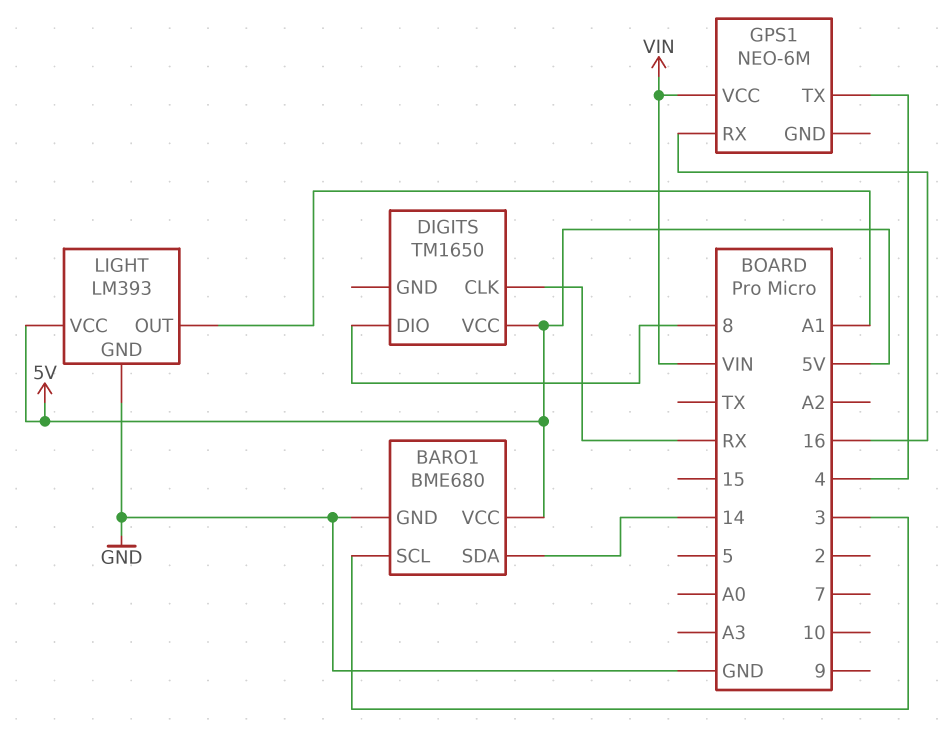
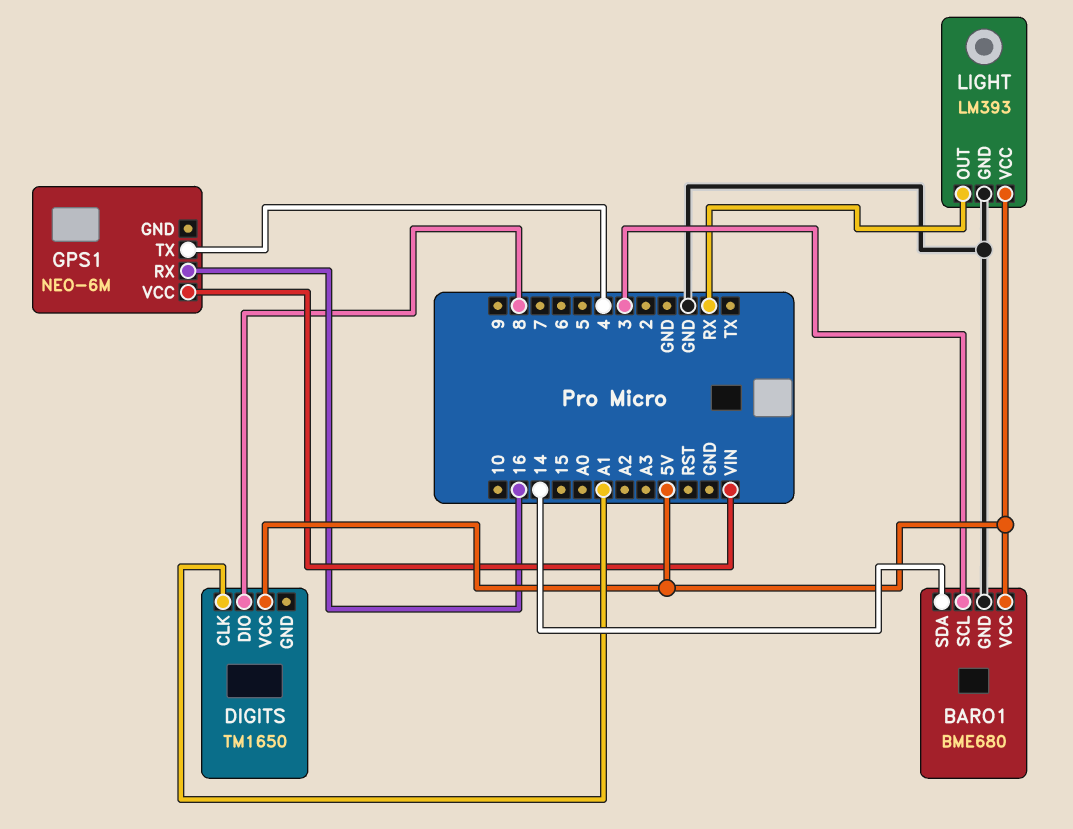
DIGITS pin CLK: RX -> A1
LIGHT pin OUT: A1 -> RX

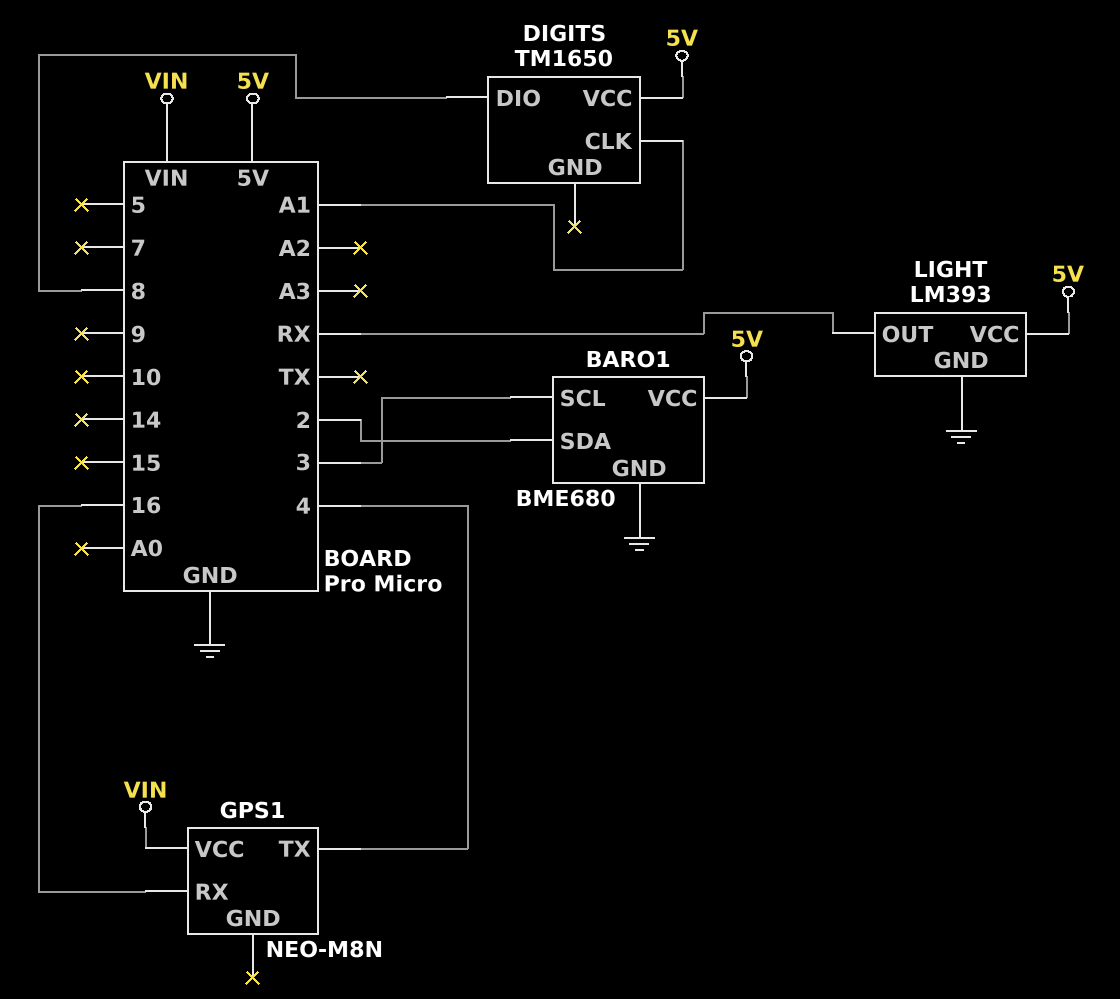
BARO1 pin SDA: 14 -> 2
GPS1: NEO-6M -> NEO-M8N

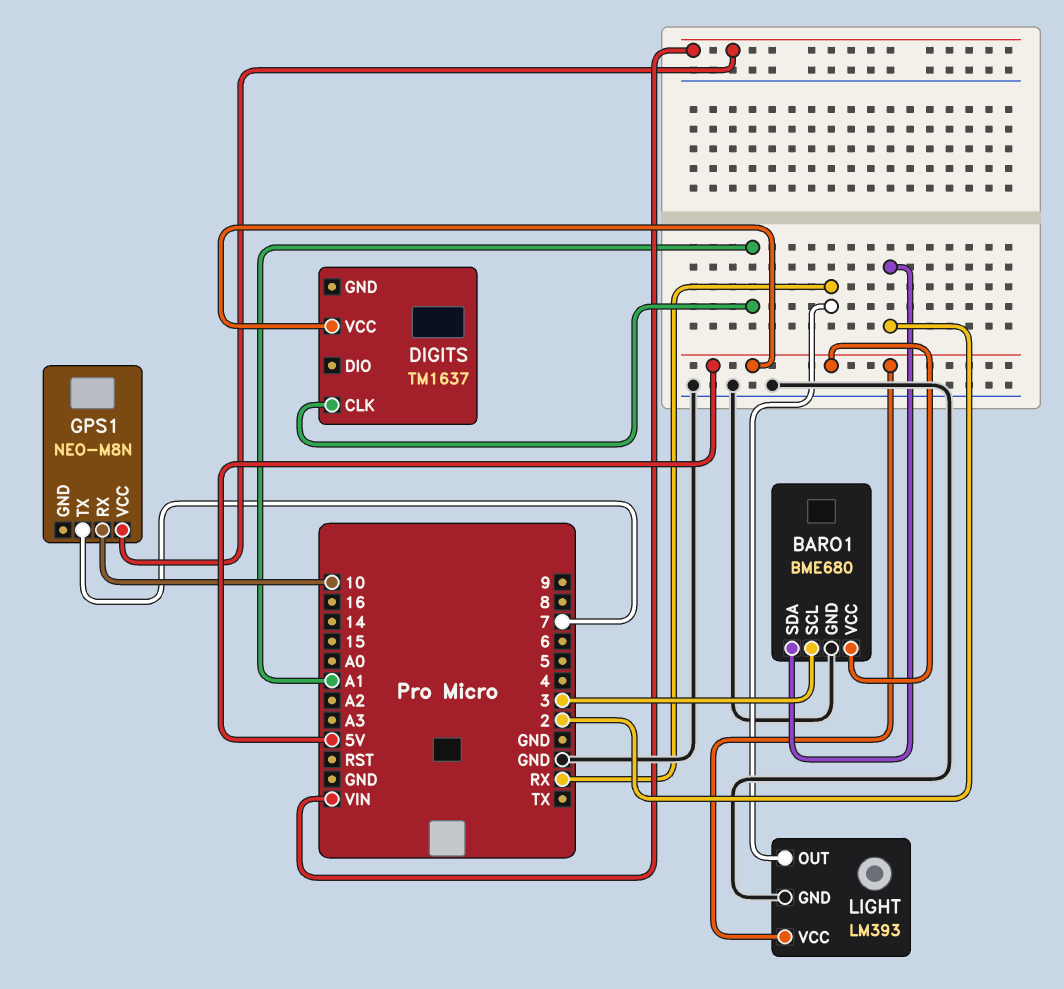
DIGITS: TM1650 -> TM1637
DIGITS pin DIO: 8 -> none
GPS1 pin RX: 16 -> 10
GPS1 pin TX: 4 -> 7

